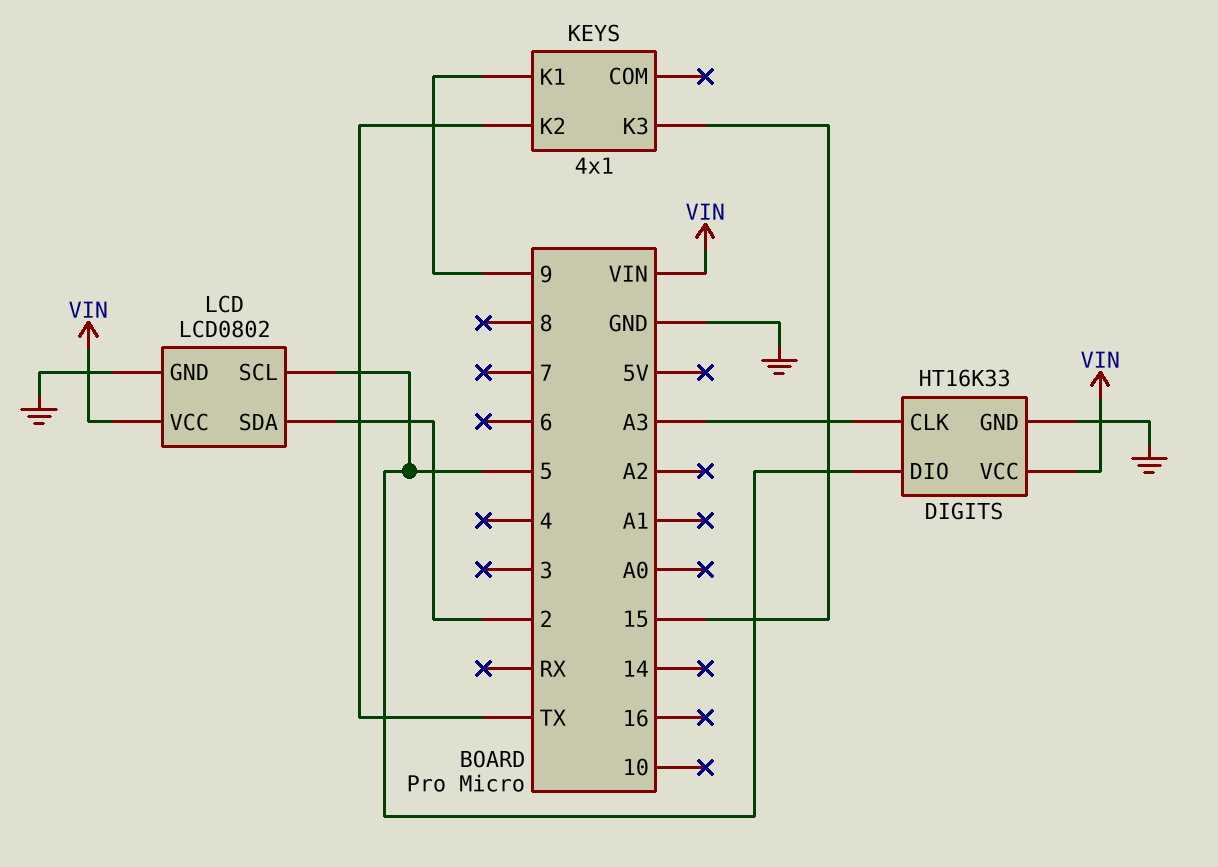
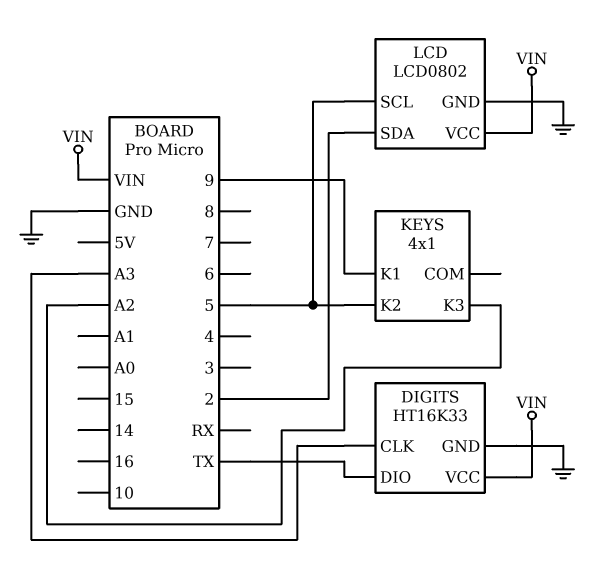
DIGITS pin DIO: 5 -> TX
KEYS pin K2: TX -> 5
KEYS pin K3: 15 -> A2

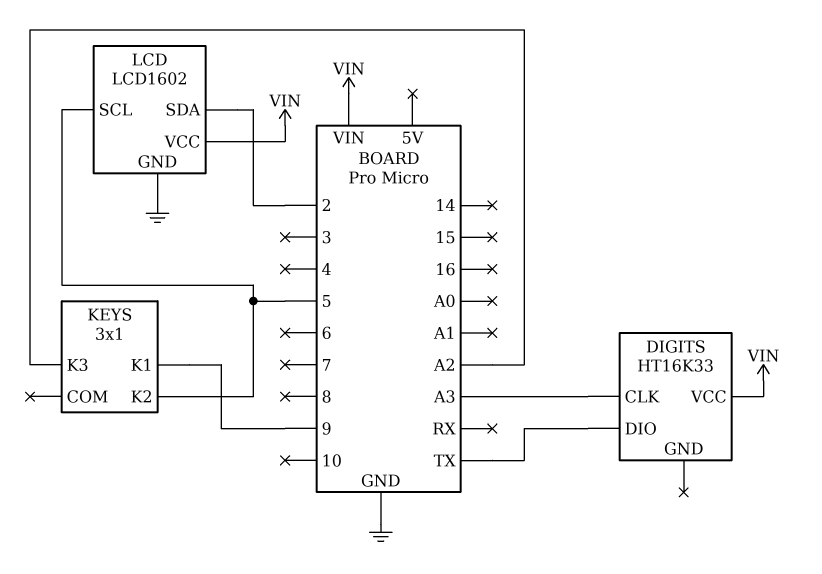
DIGITS pin GND: GND -> none
KEYS: 4x1 -> 3x1
LCD: LCD0802 -> LCD1602

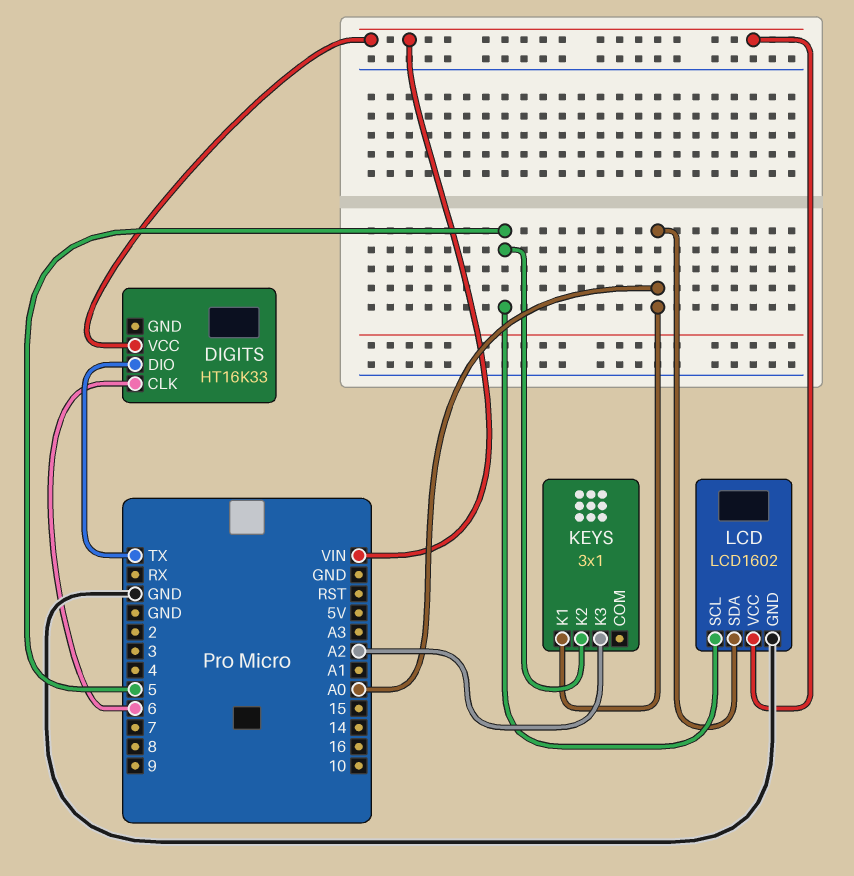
DIGITS pin CLK: A3 -> 6
KEYS pin K1: 9 -> A0
LCD pin SDA: 2 -> A0

